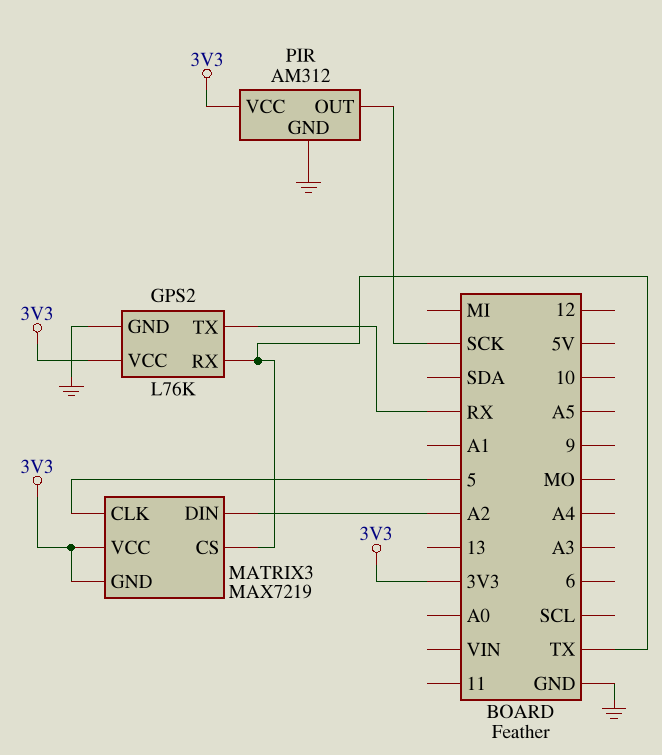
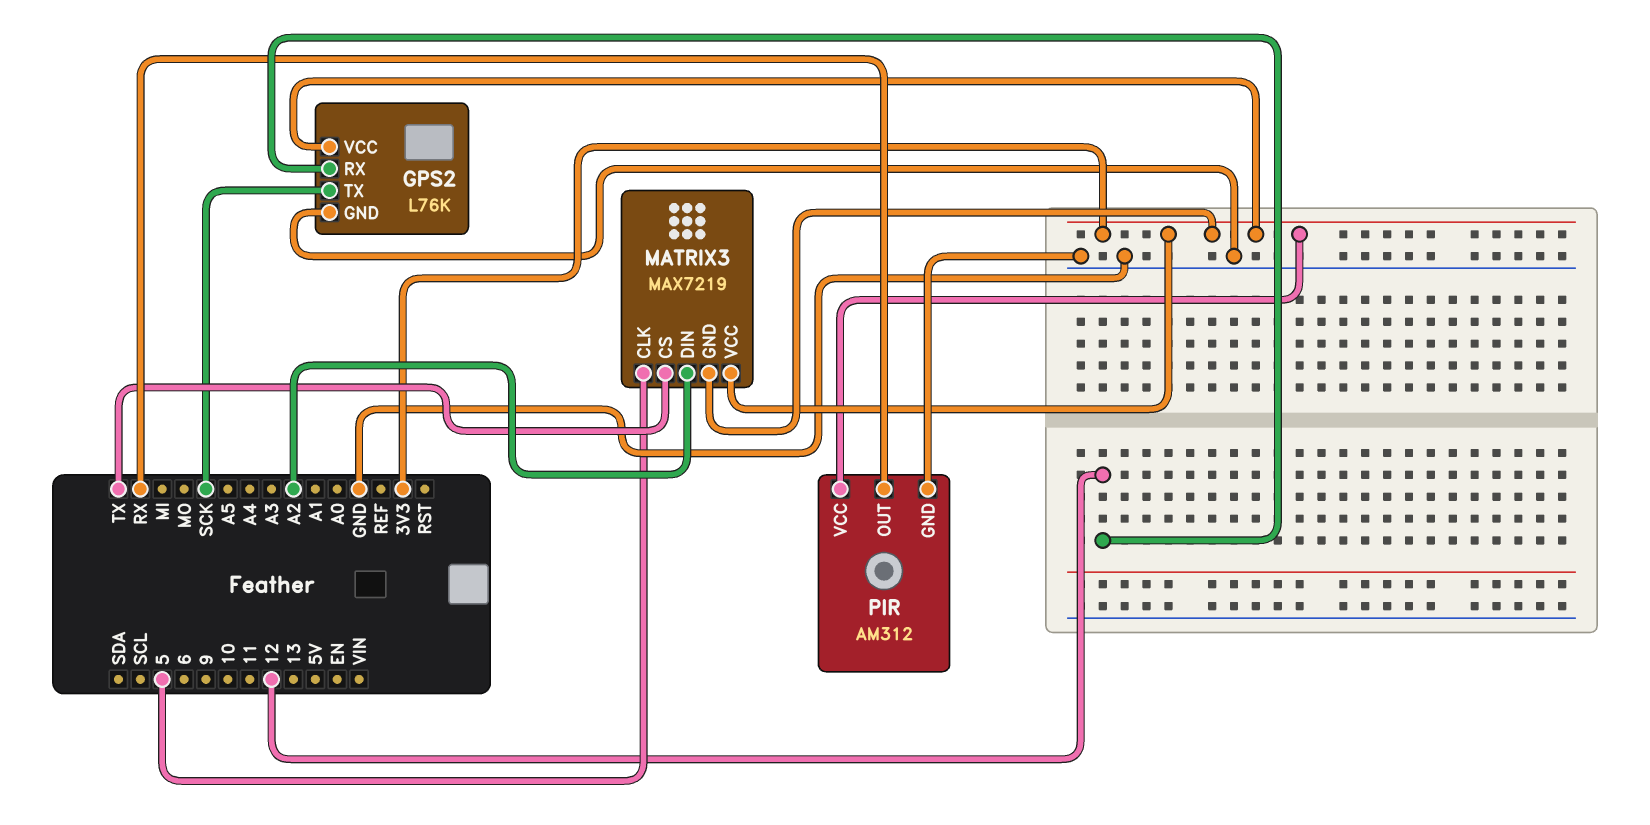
GPS2 pin RX: TX -> 12
GPS2 pin TX: RX -> SCK
PIR pin OUT: SCK -> RX

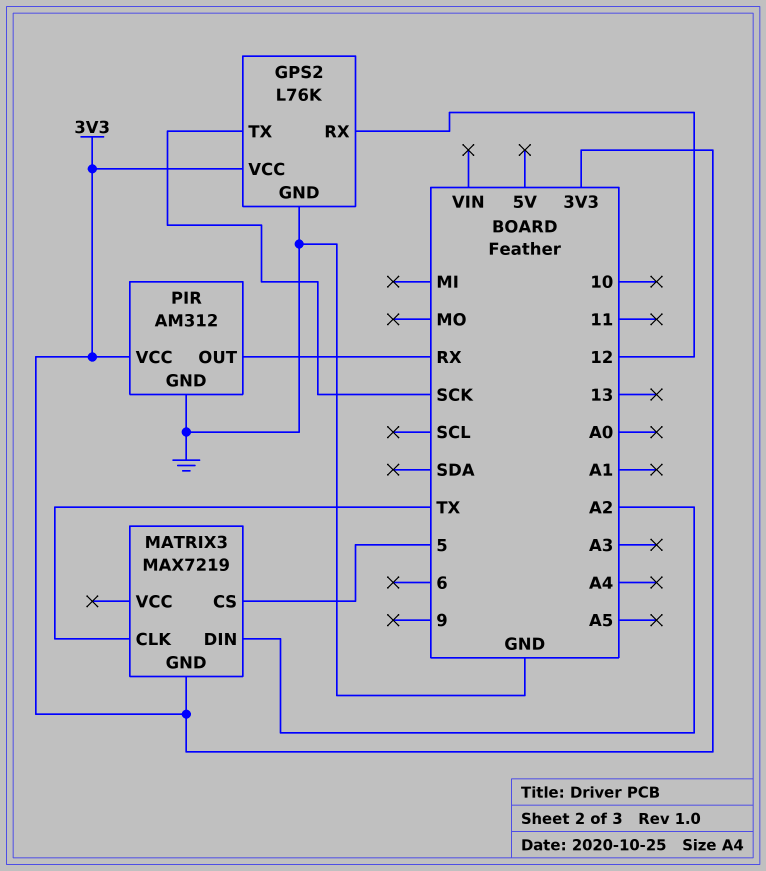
MATRIX3 pin CLK: 5 -> TX
MATRIX3 pin CS: TX -> 5
MATRIX3 pin VCC: 3V3 -> none

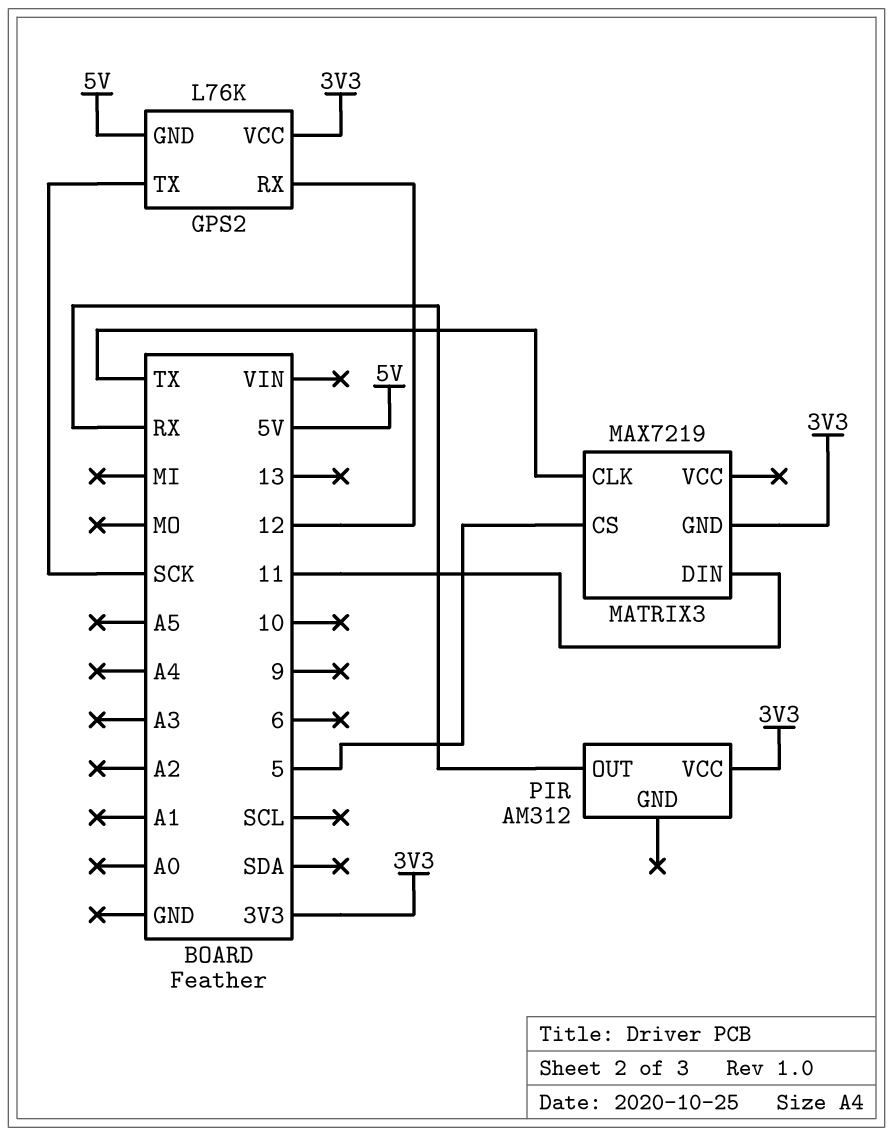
GPS2 pin GND: GND -> 5V
MATRIX3 pin DIN: A2 -> 11
PIR pin GND: GND -> none

